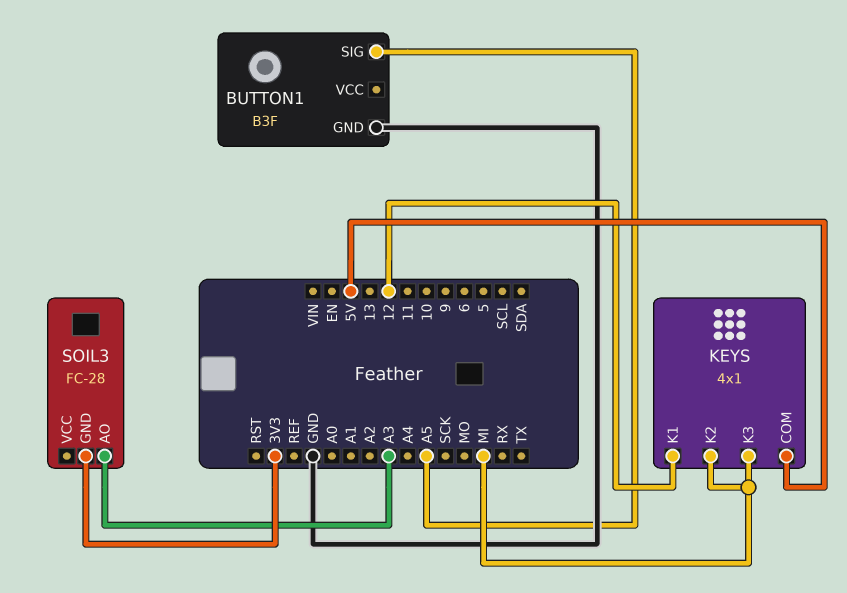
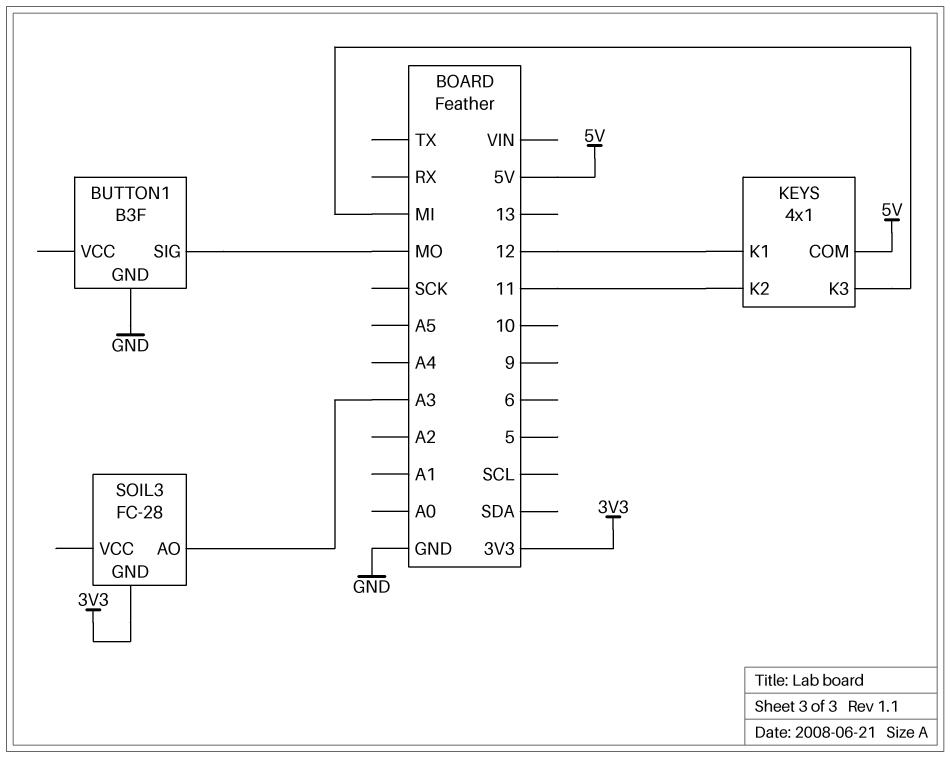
BUTTON1 pin SIG: A5 -> MO
KEYS pin K2: MI -> 11

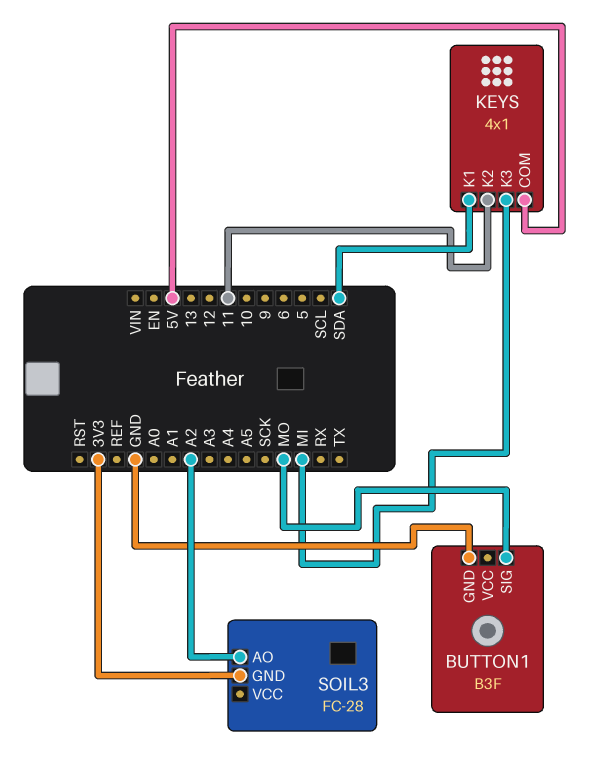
KEYS pin K1: 12 -> SDA
SOIL3 pin AO: A3 -> A2

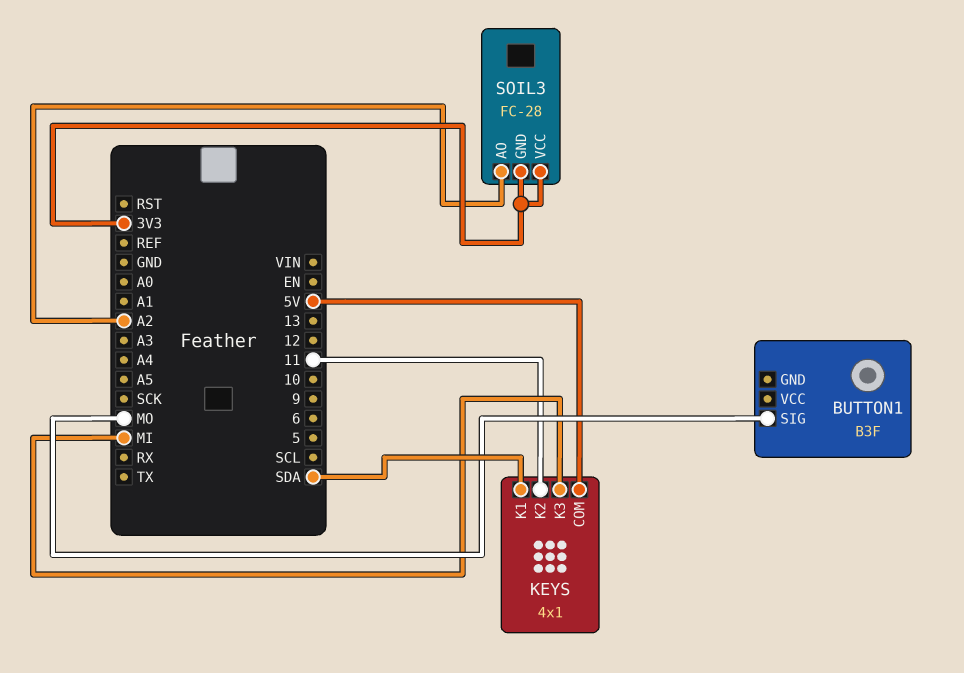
BUTTON1 pin GND: GND -> none
SOIL3 pin VCC: none -> 3V3

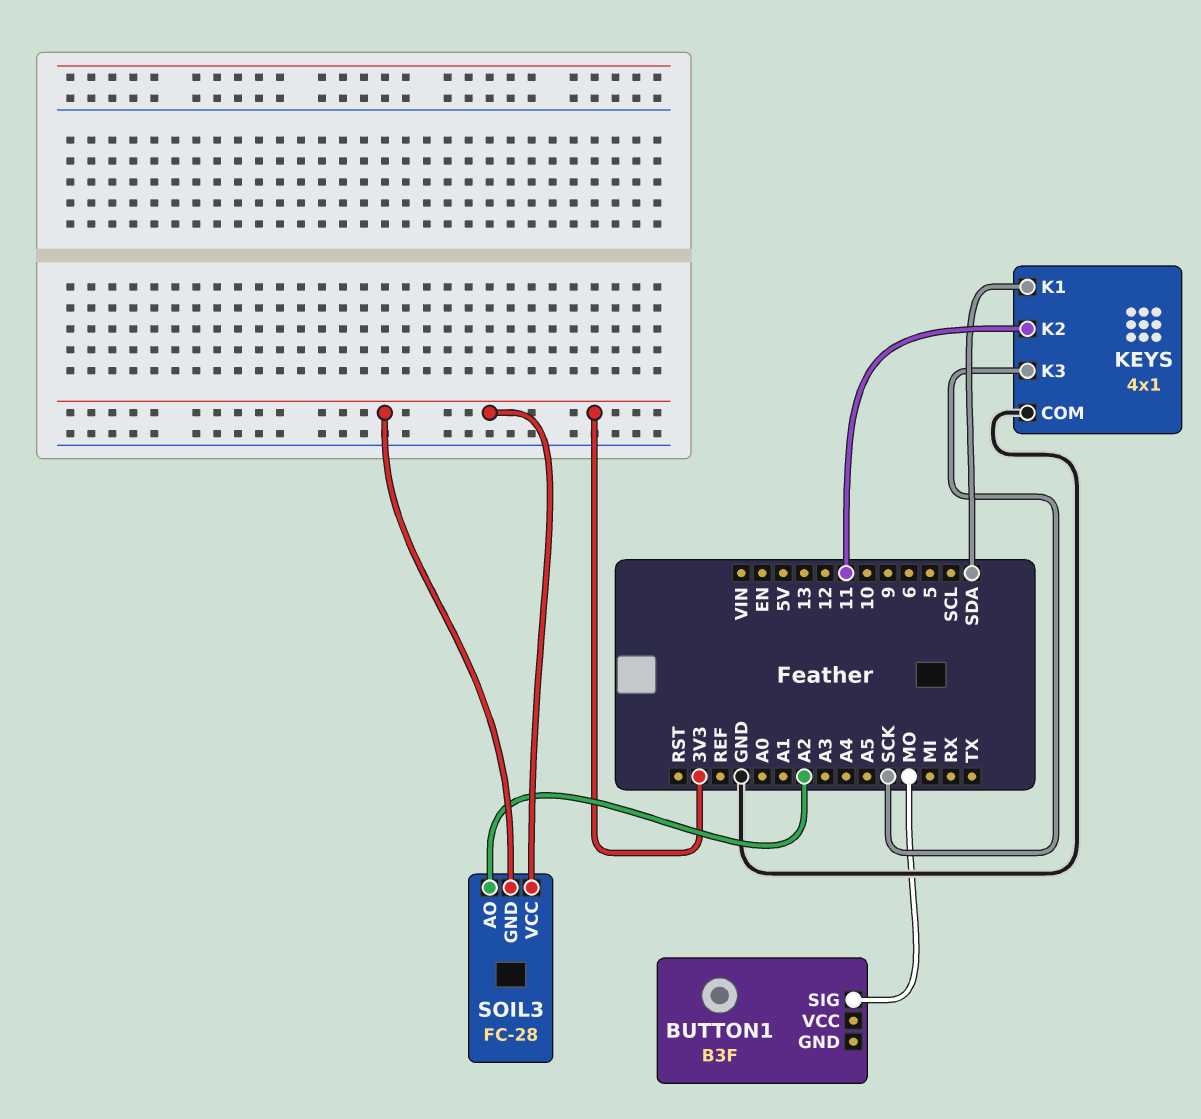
KEYS pin COM: 5V -> GND
KEYS pin K3: MI -> SCK

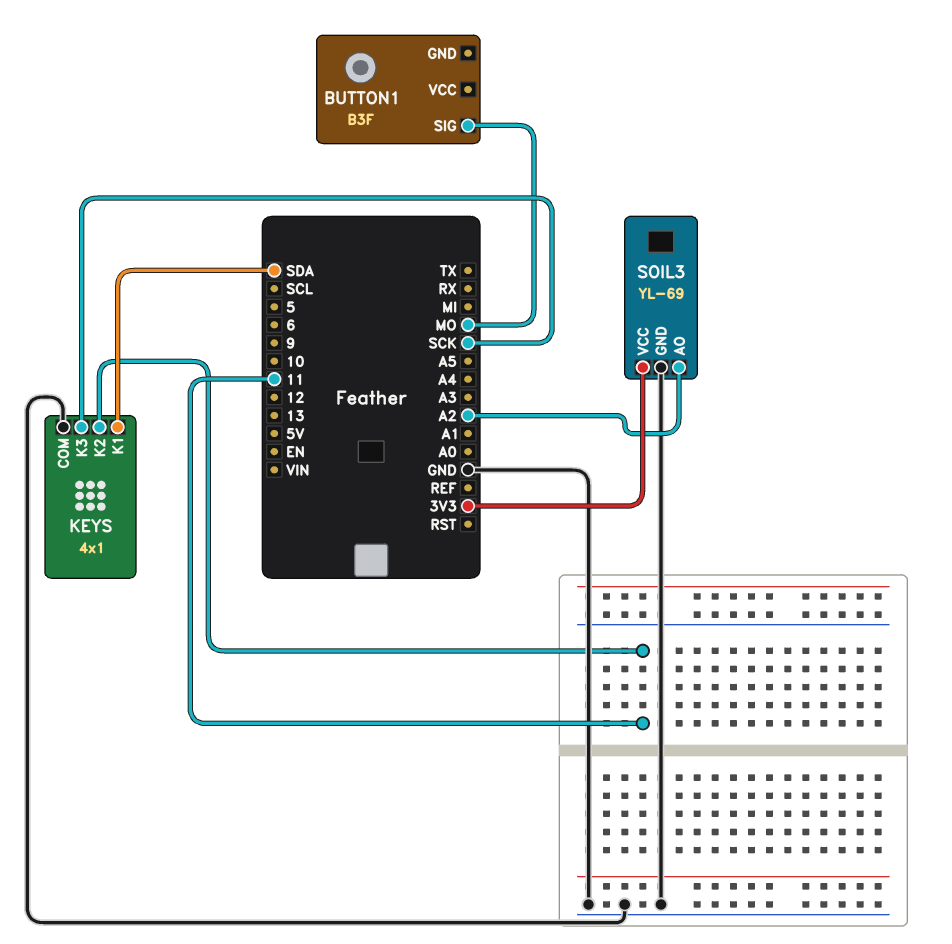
SOIL3: FC-28 -> YL-69
SOIL3 pin GND: 3V3 -> GND

